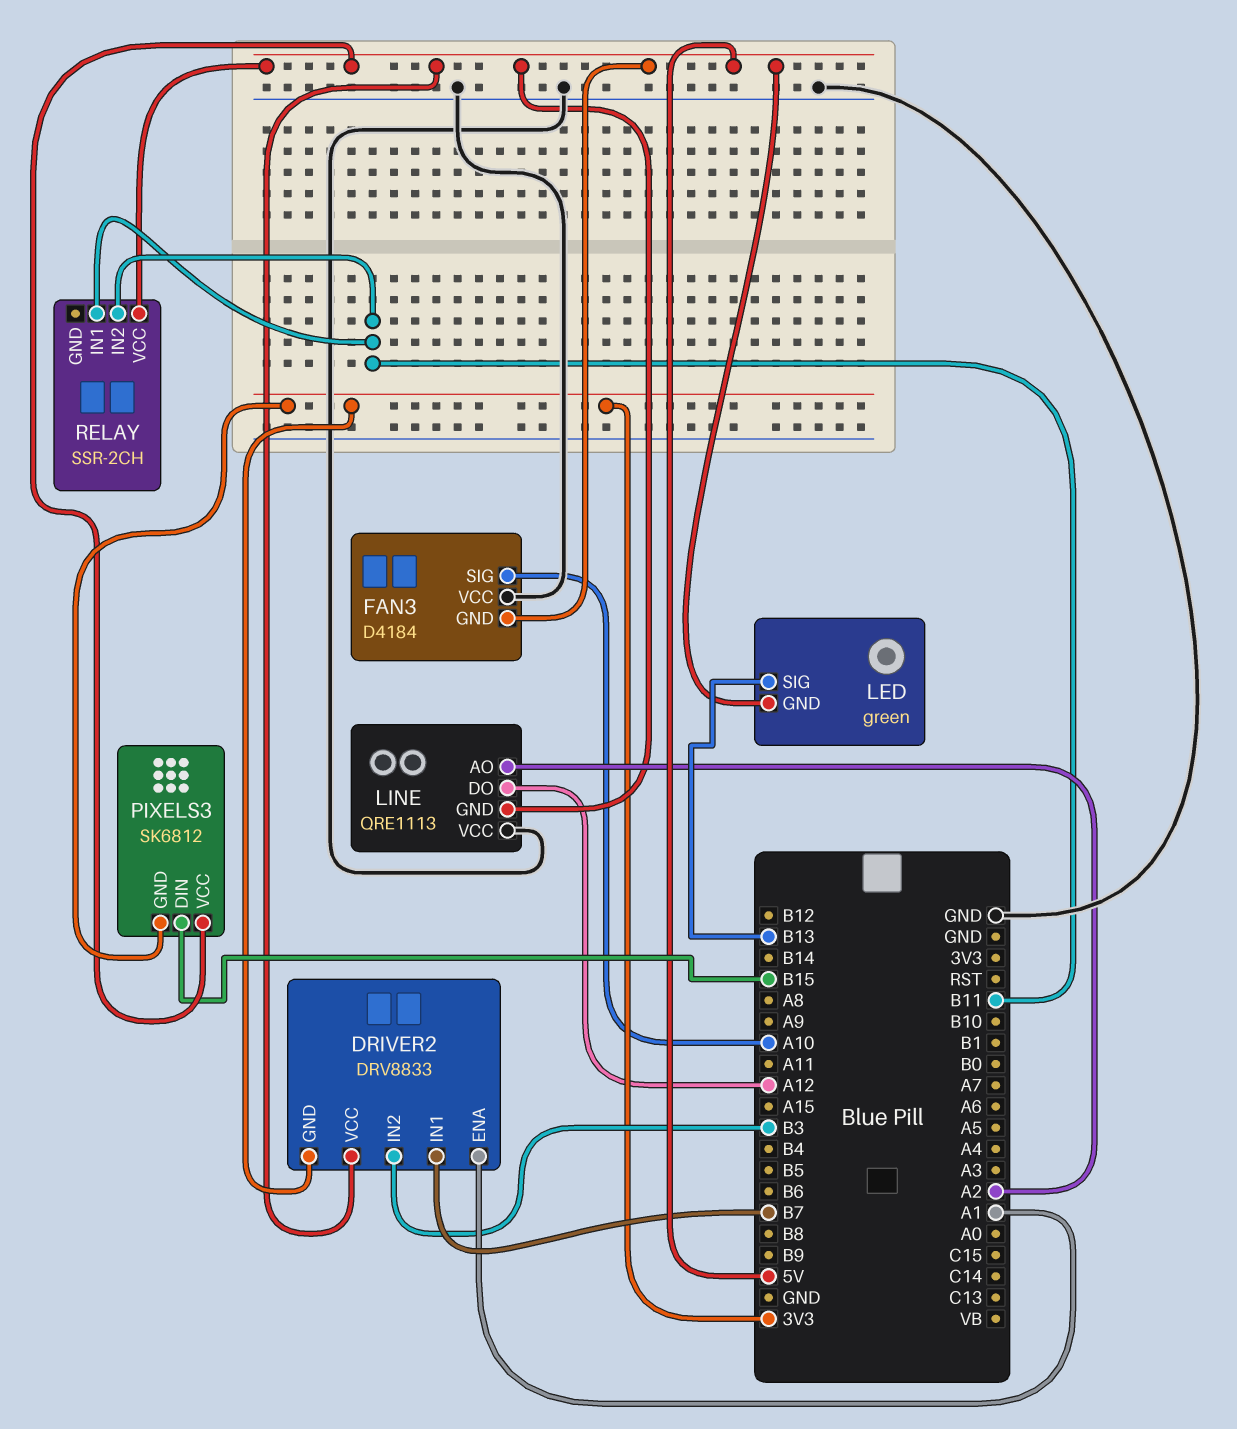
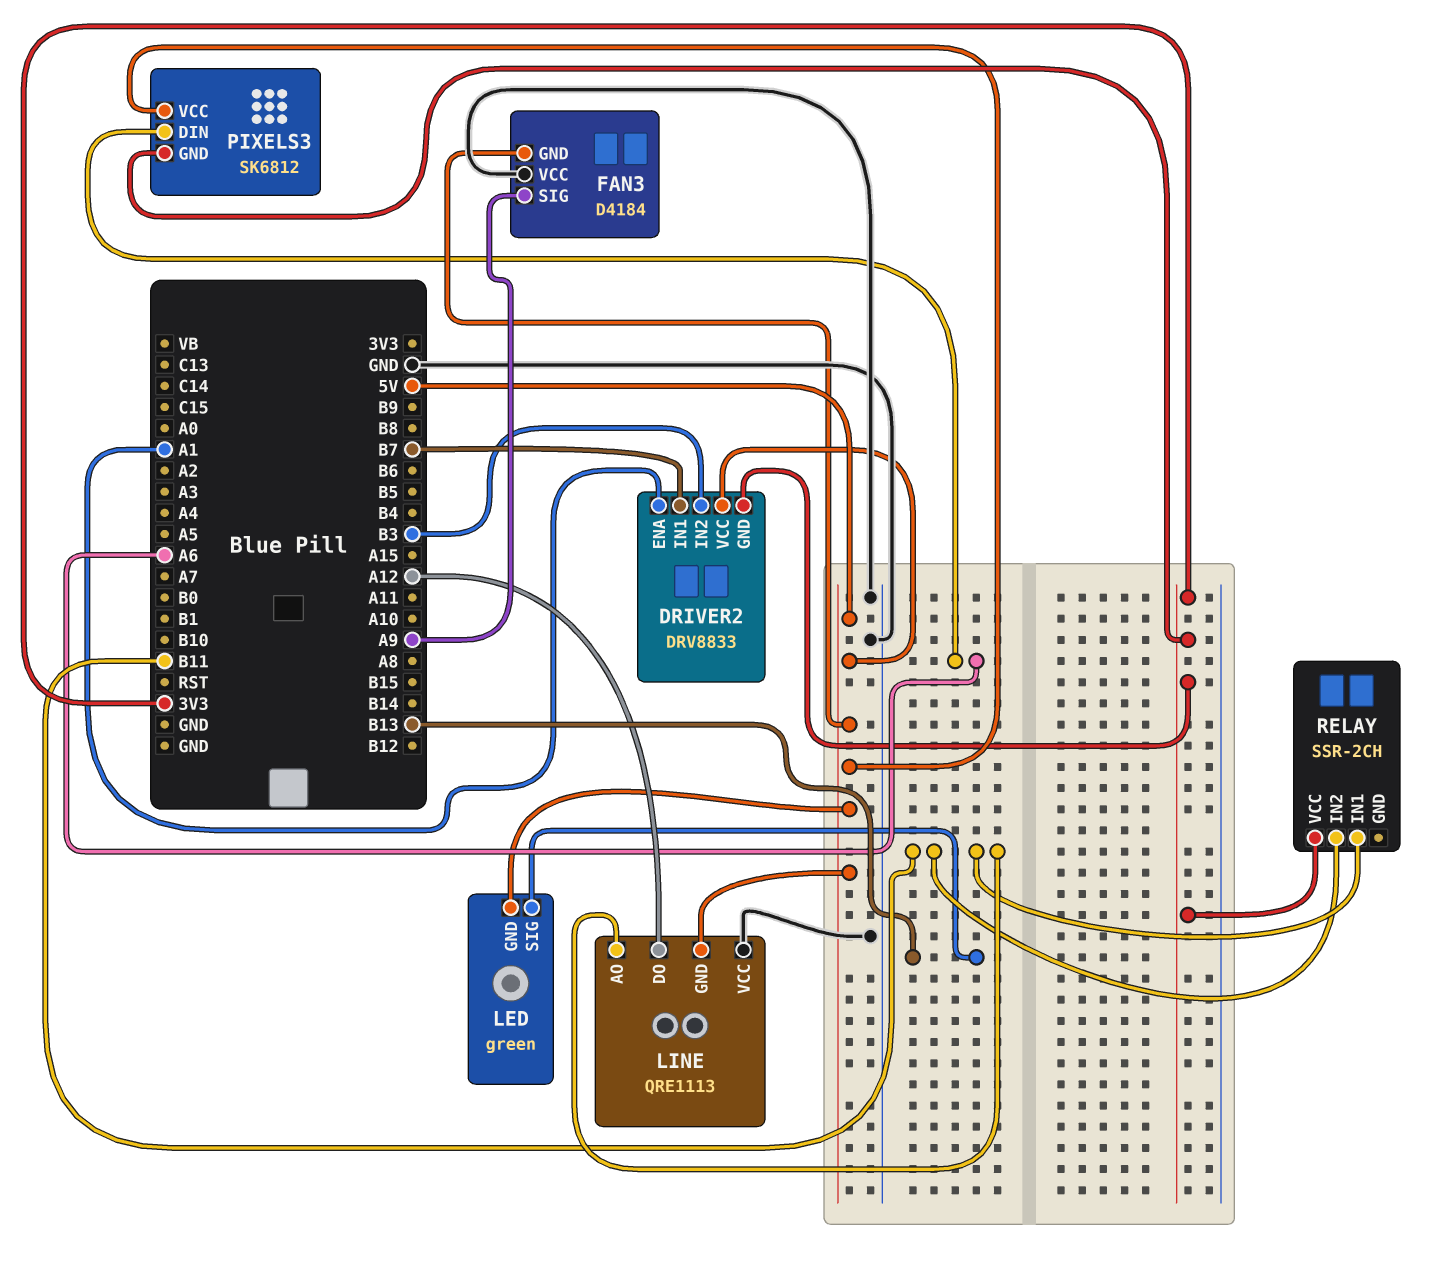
FAN3 pin SIG: A10 -> A9
LINE pin AO: A2 -> B11
PIXELS3 pin DIN: B15 -> A6
RELAY pin VCC: 5V -> 3V3

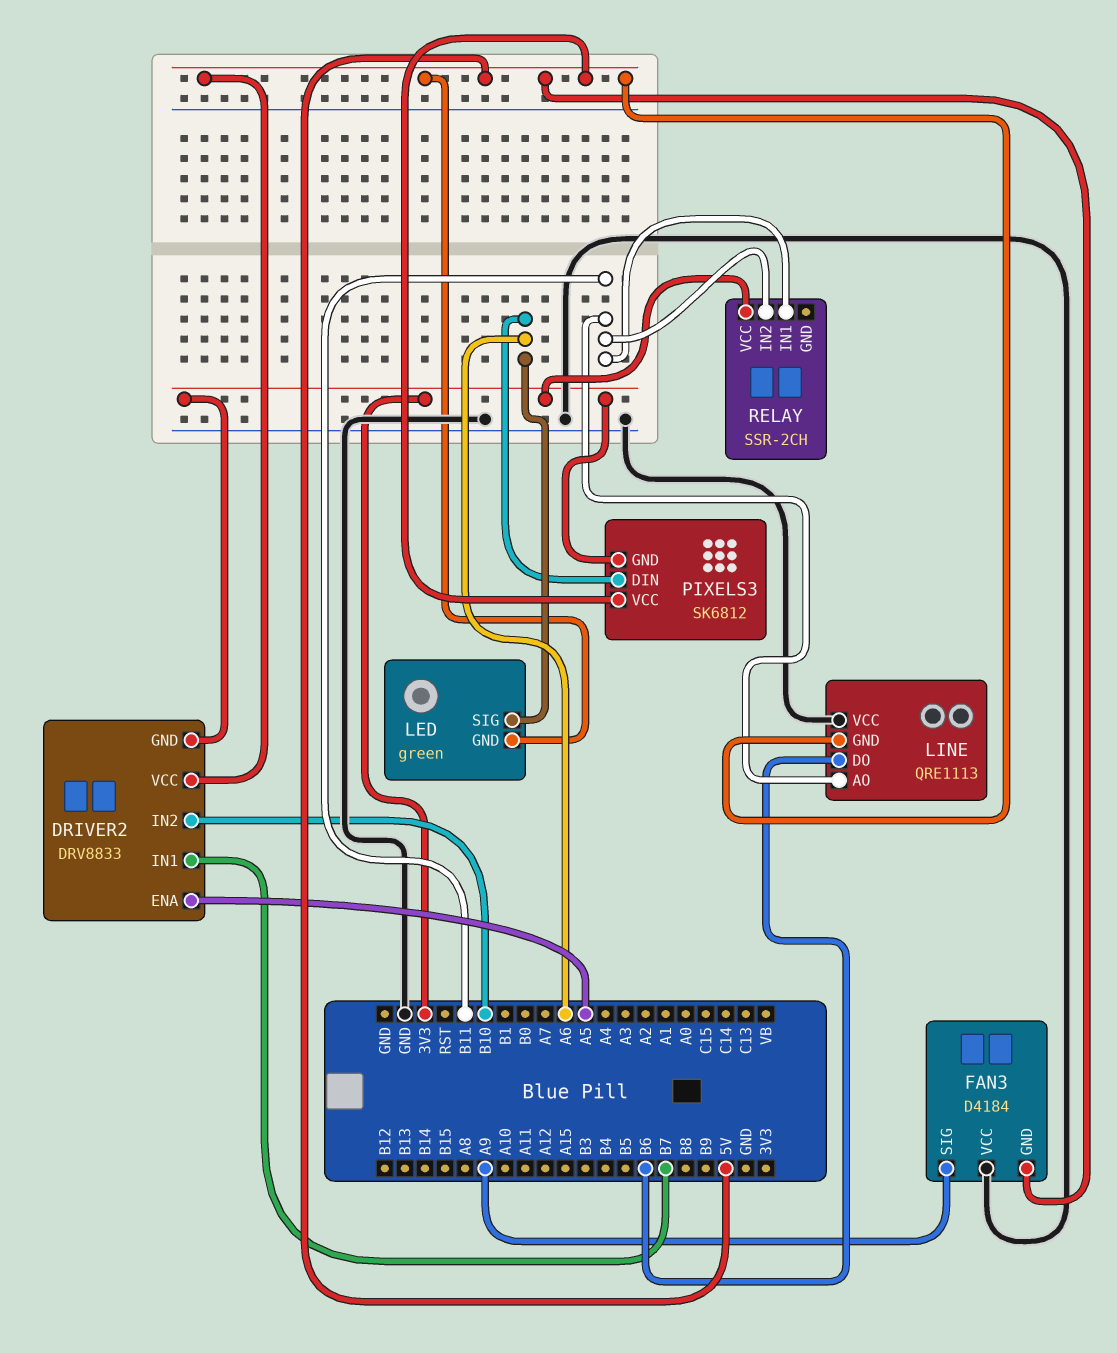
DRIVER2 pin ENA: A1 -> A5
DRIVER2 pin IN2: B3 -> B10
LED pin SIG: B13 -> A6
LINE pin DO: A12 -> B6

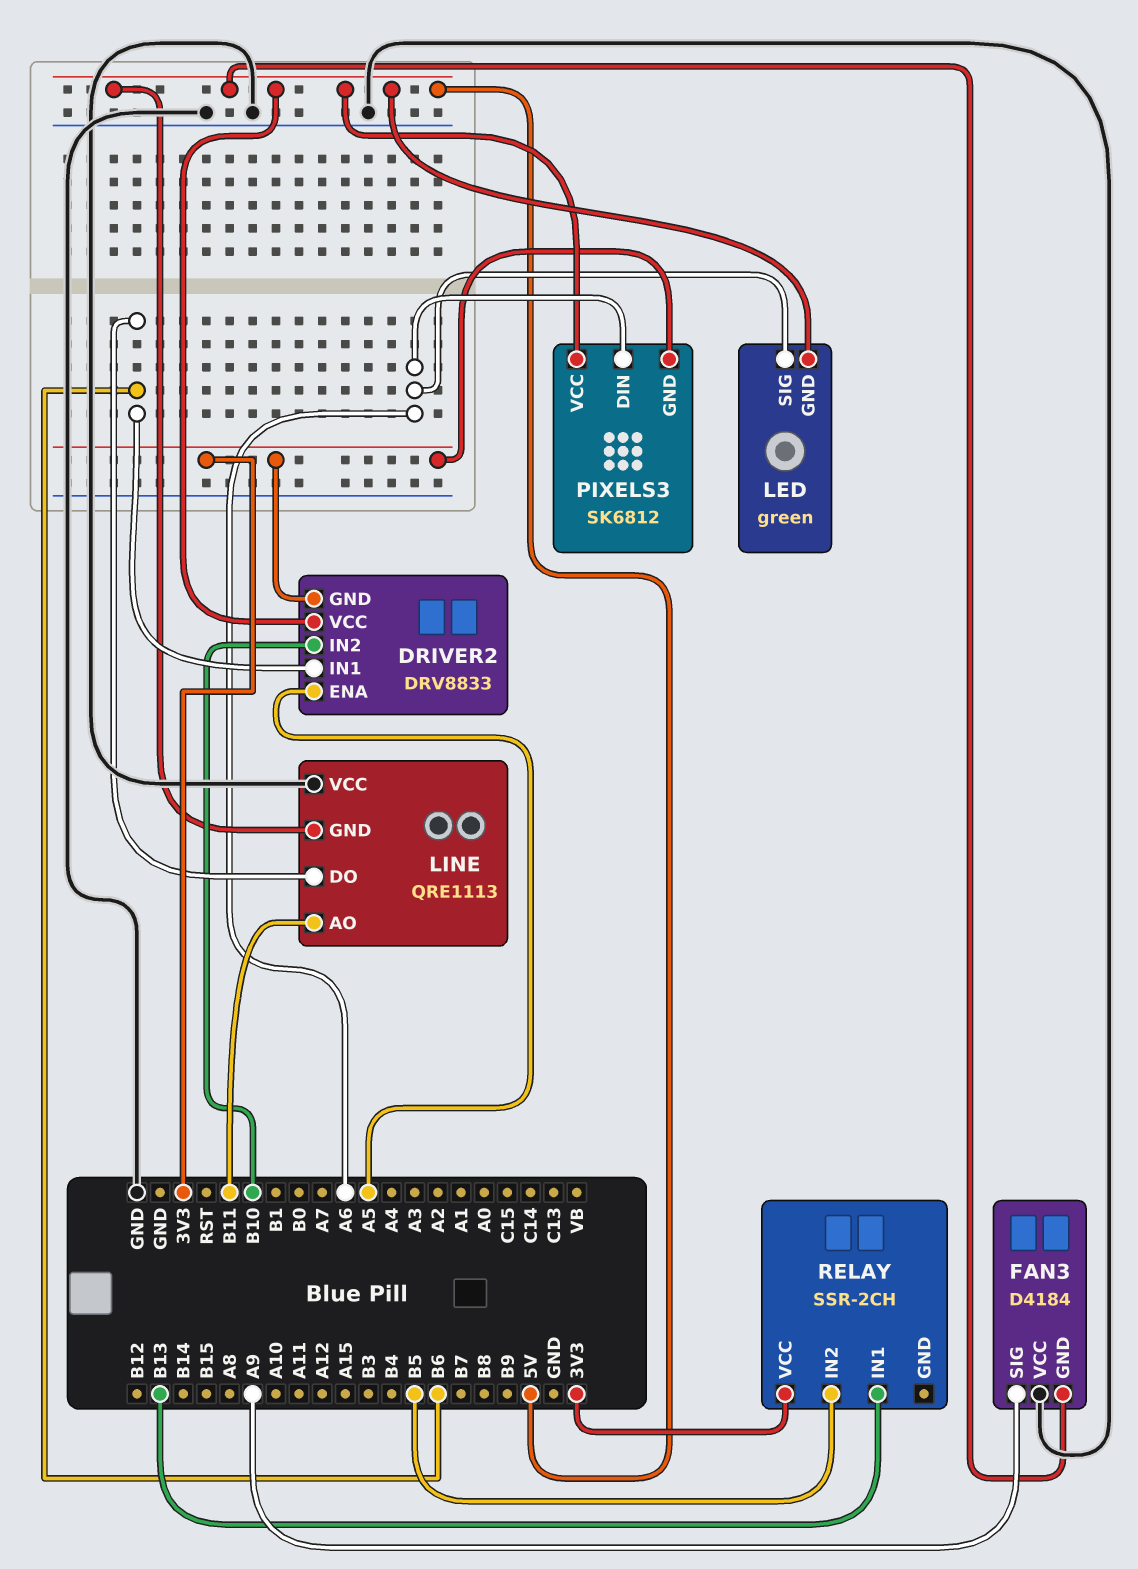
DRIVER2 pin IN1: B7 -> B6
RELAY pin IN1: B11 -> B13
RELAY pin IN2: B11 -> B5

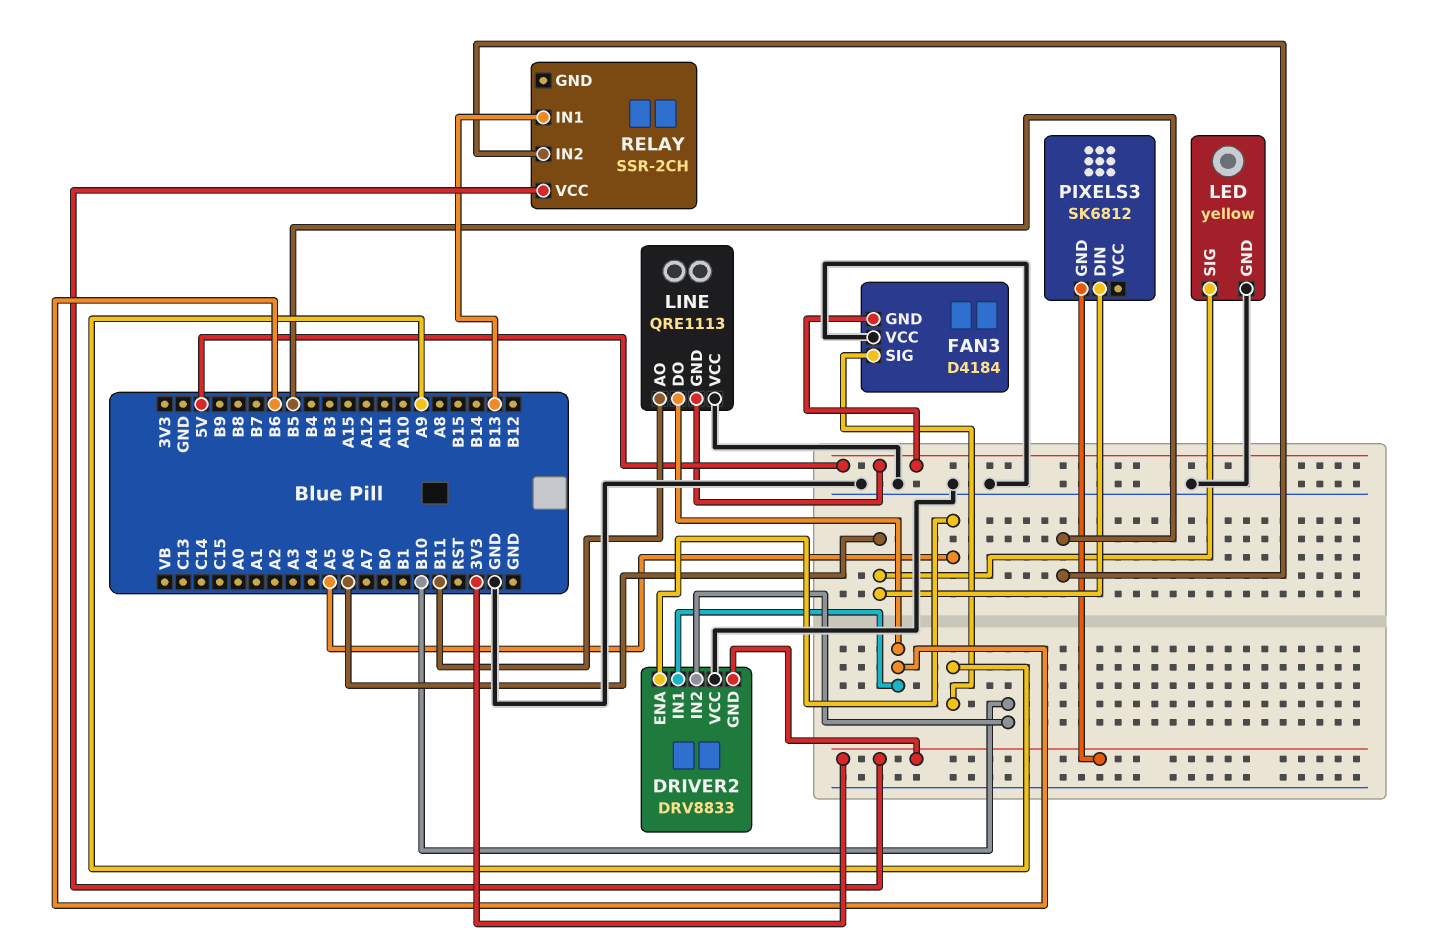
DRIVER2 pin VCC: 5V -> GND
LED: green -> yellow
LED pin GND: 5V -> GND
PIXELS3 pin VCC: 5V -> none

